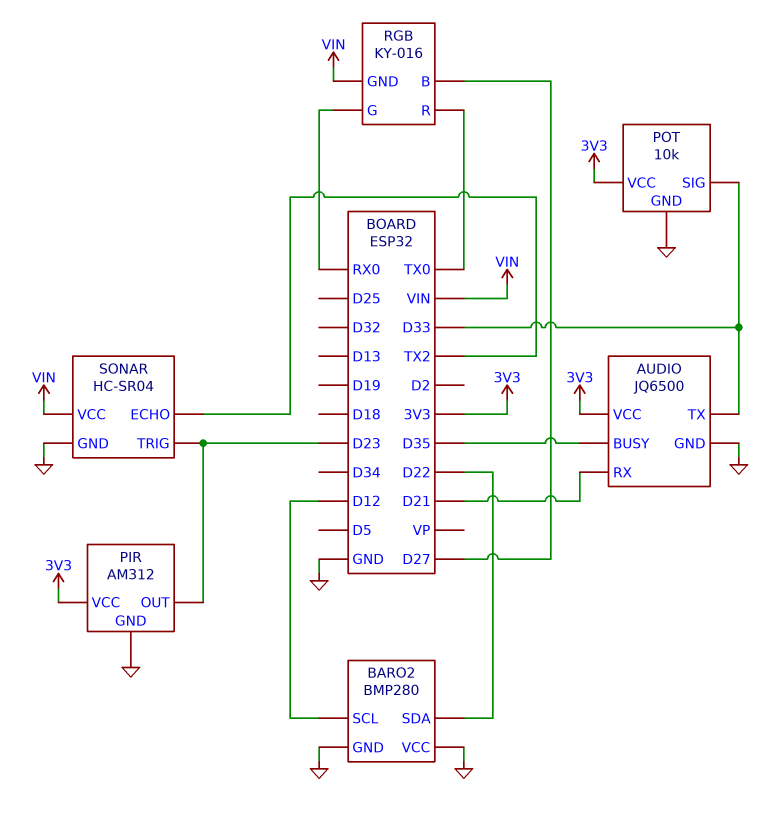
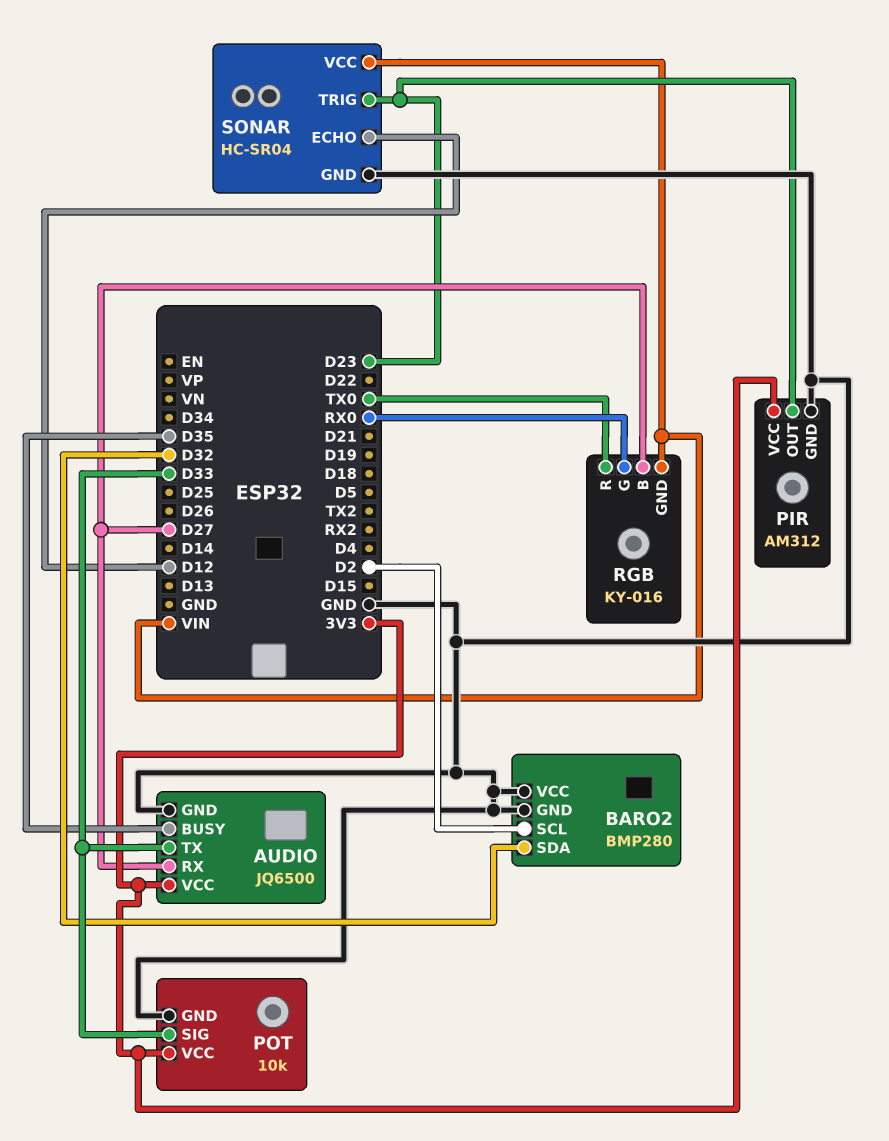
AUDIO pin RX: D21 -> D27
BARO2 pin SCL: D12 -> D2
BARO2 pin SDA: D22 -> D32
SONAR pin ECHO: TX2 -> D12

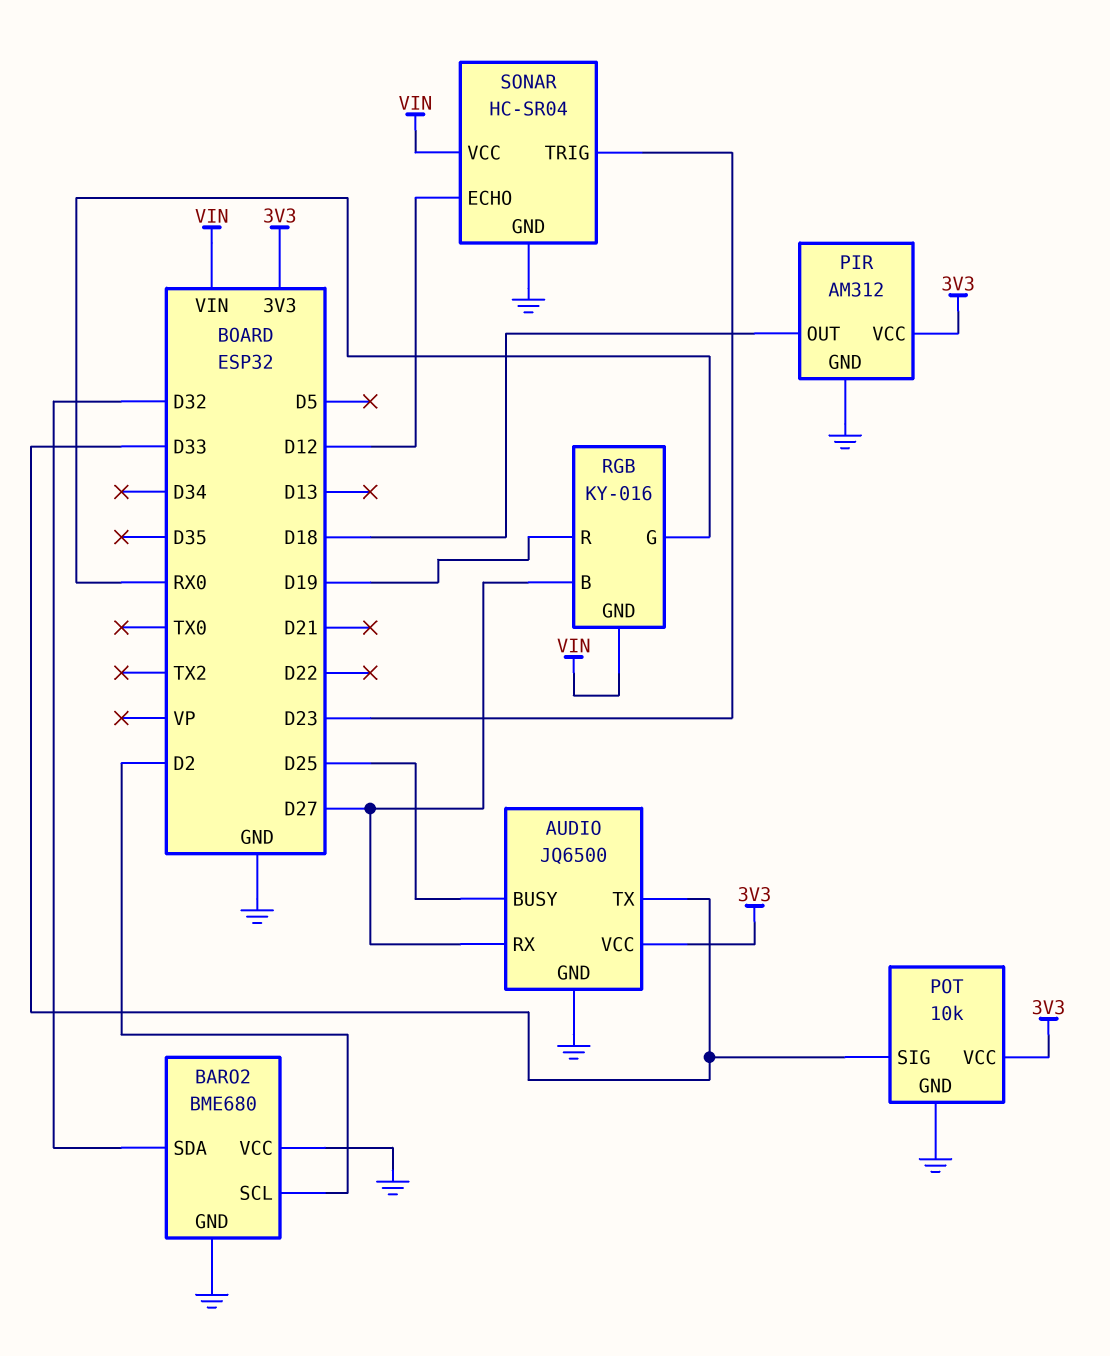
AUDIO pin BUSY: D35 -> D25
BARO2: BMP280 -> BME680
PIR pin OUT: D23 -> D18
RGB pin R: TX0 -> D19

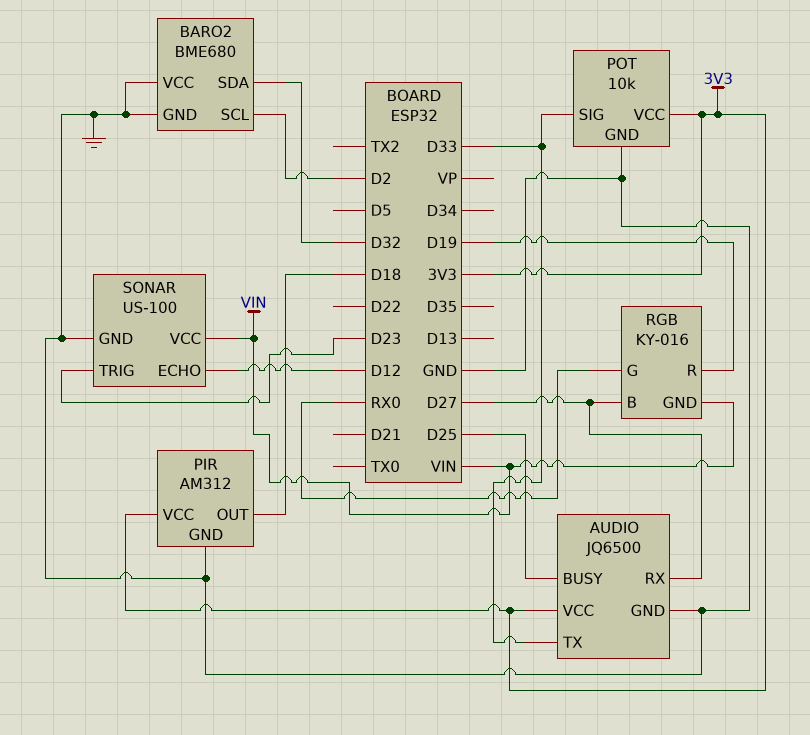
SONAR: HC-SR04 -> US-100

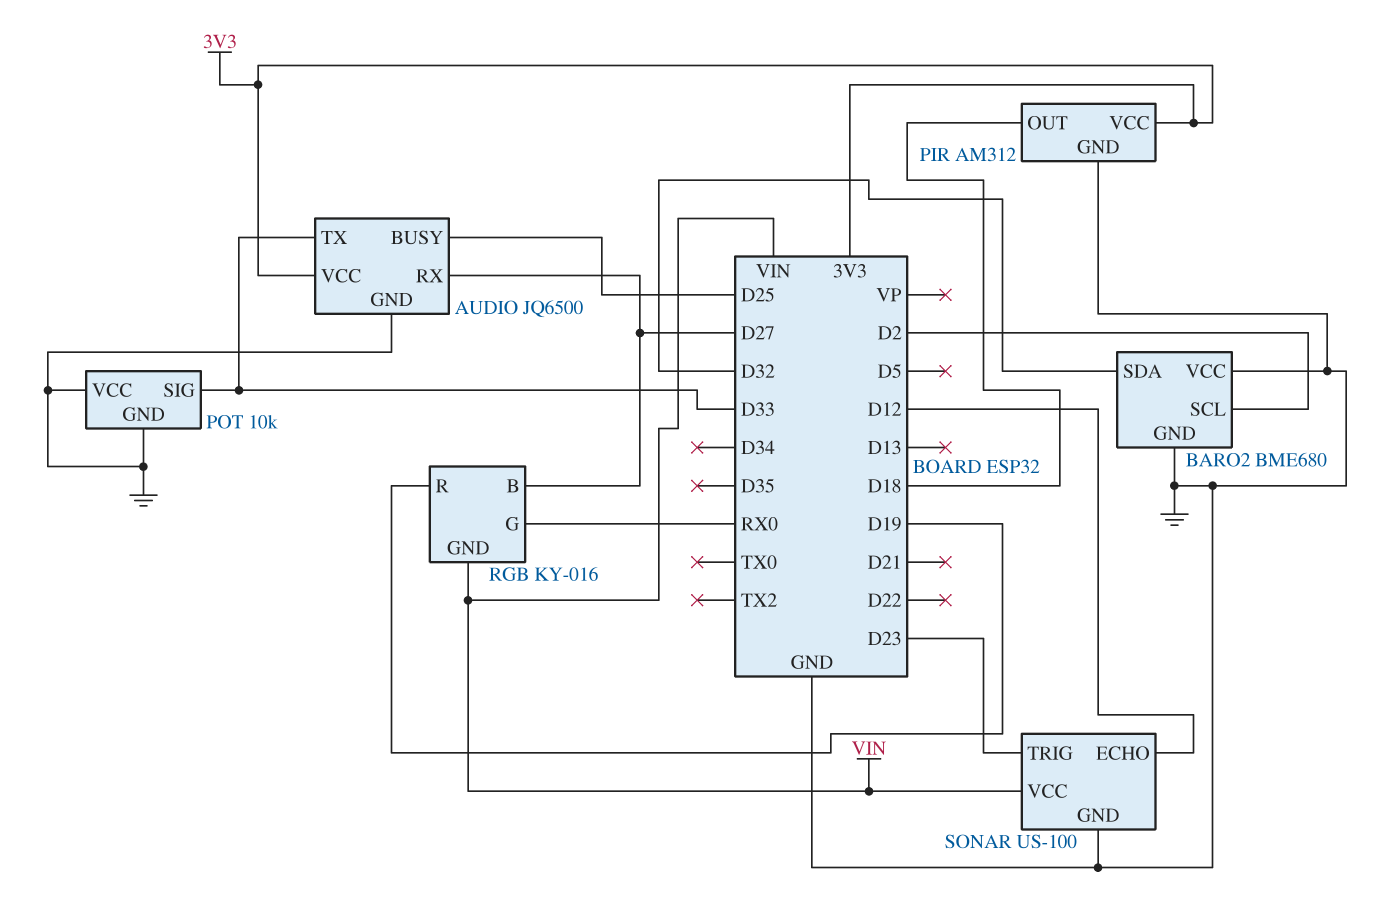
POT pin VCC: 3V3 -> GND

